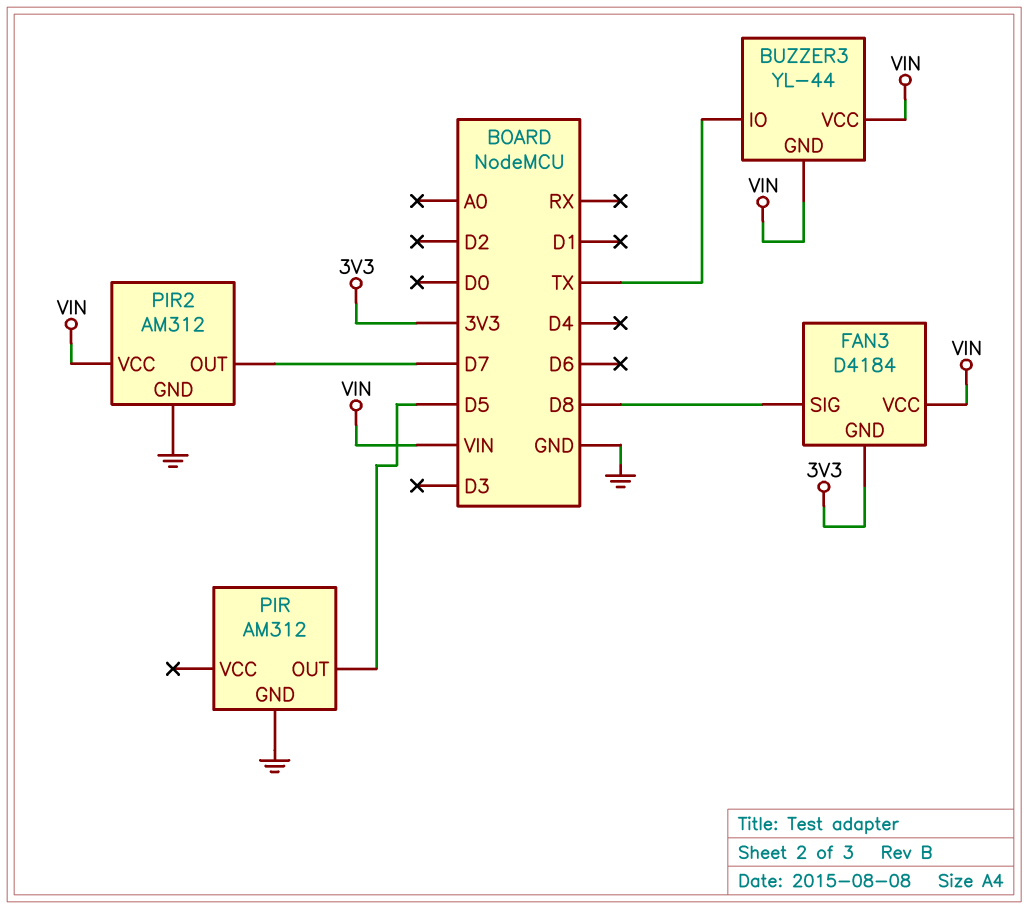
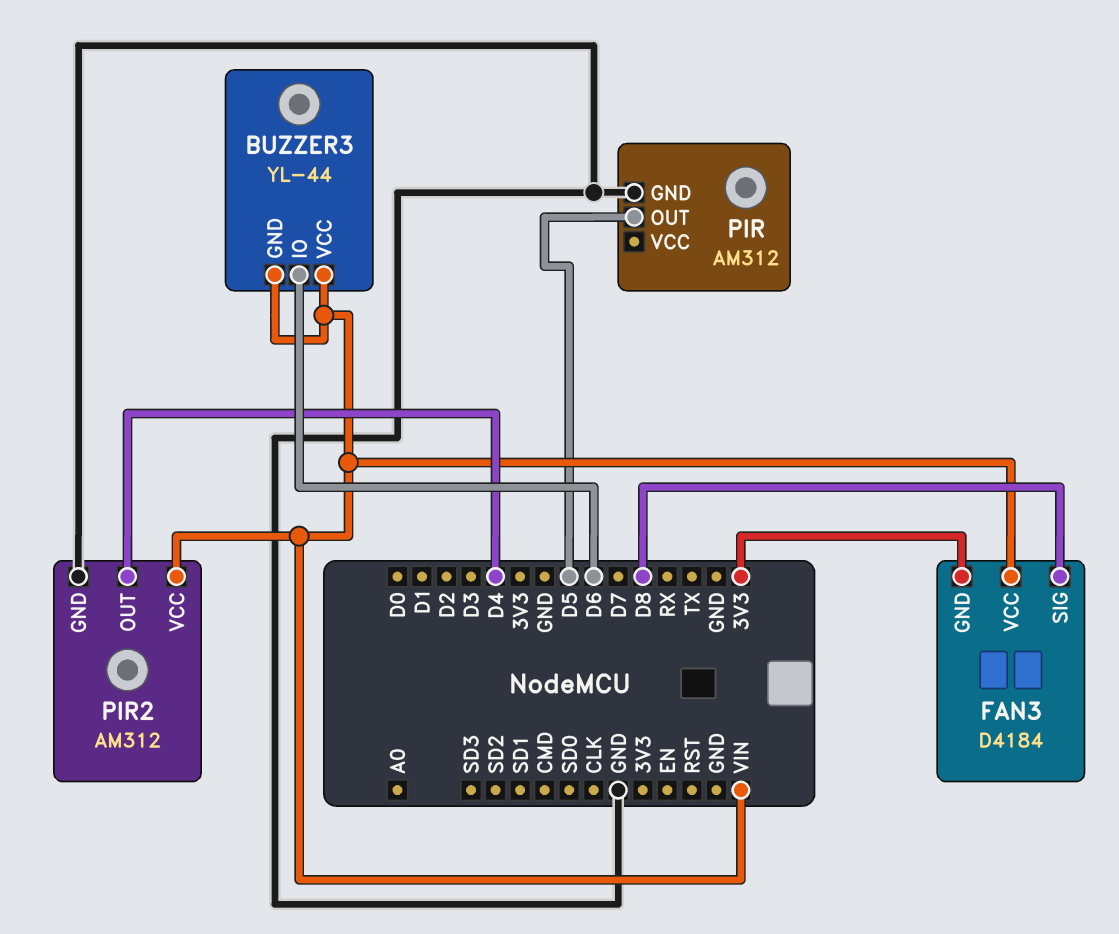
BUZZER3 pin IO: TX -> D6
PIR2 pin OUT: D7 -> D4

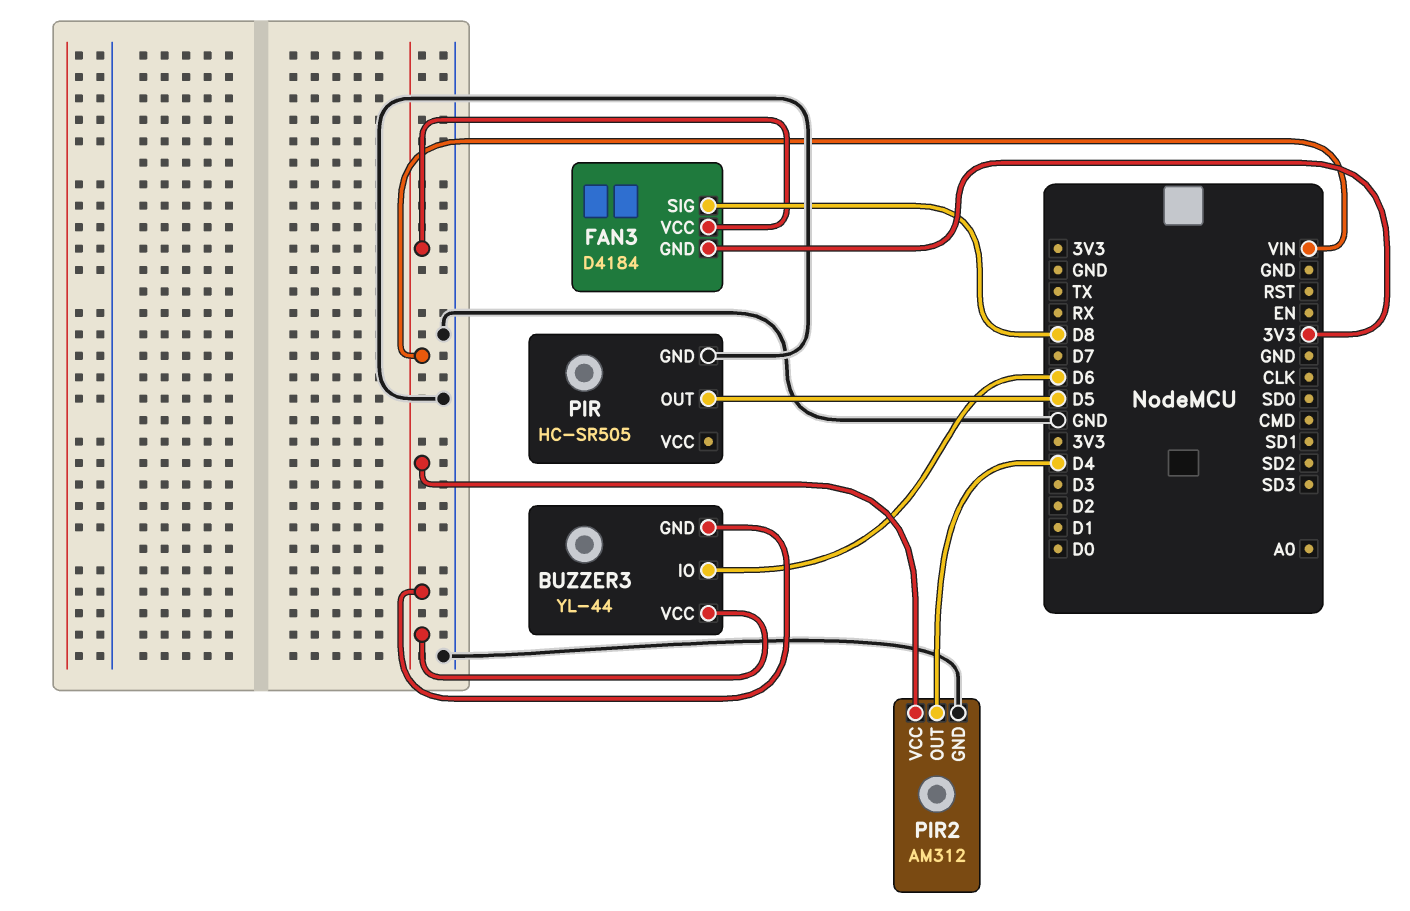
PIR: AM312 -> HC-SR505

